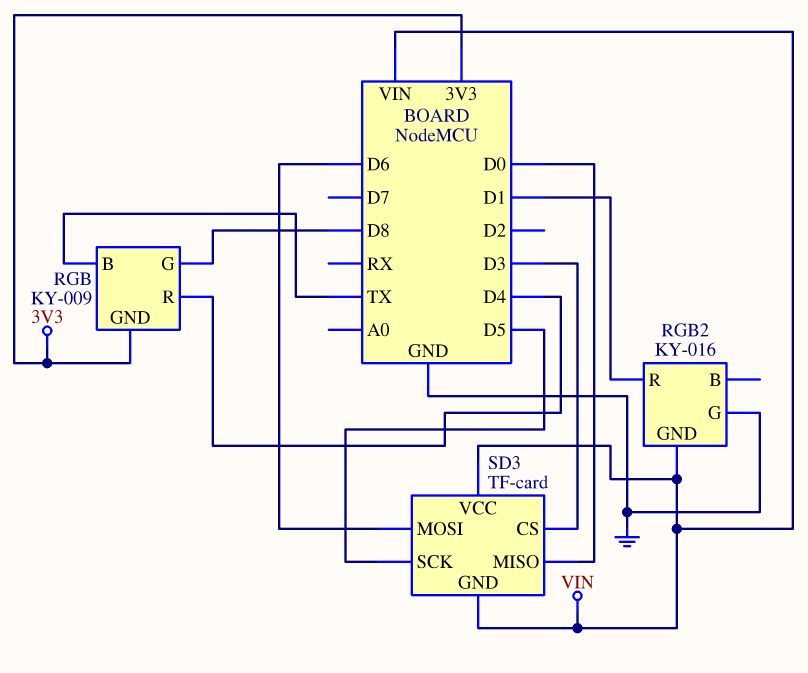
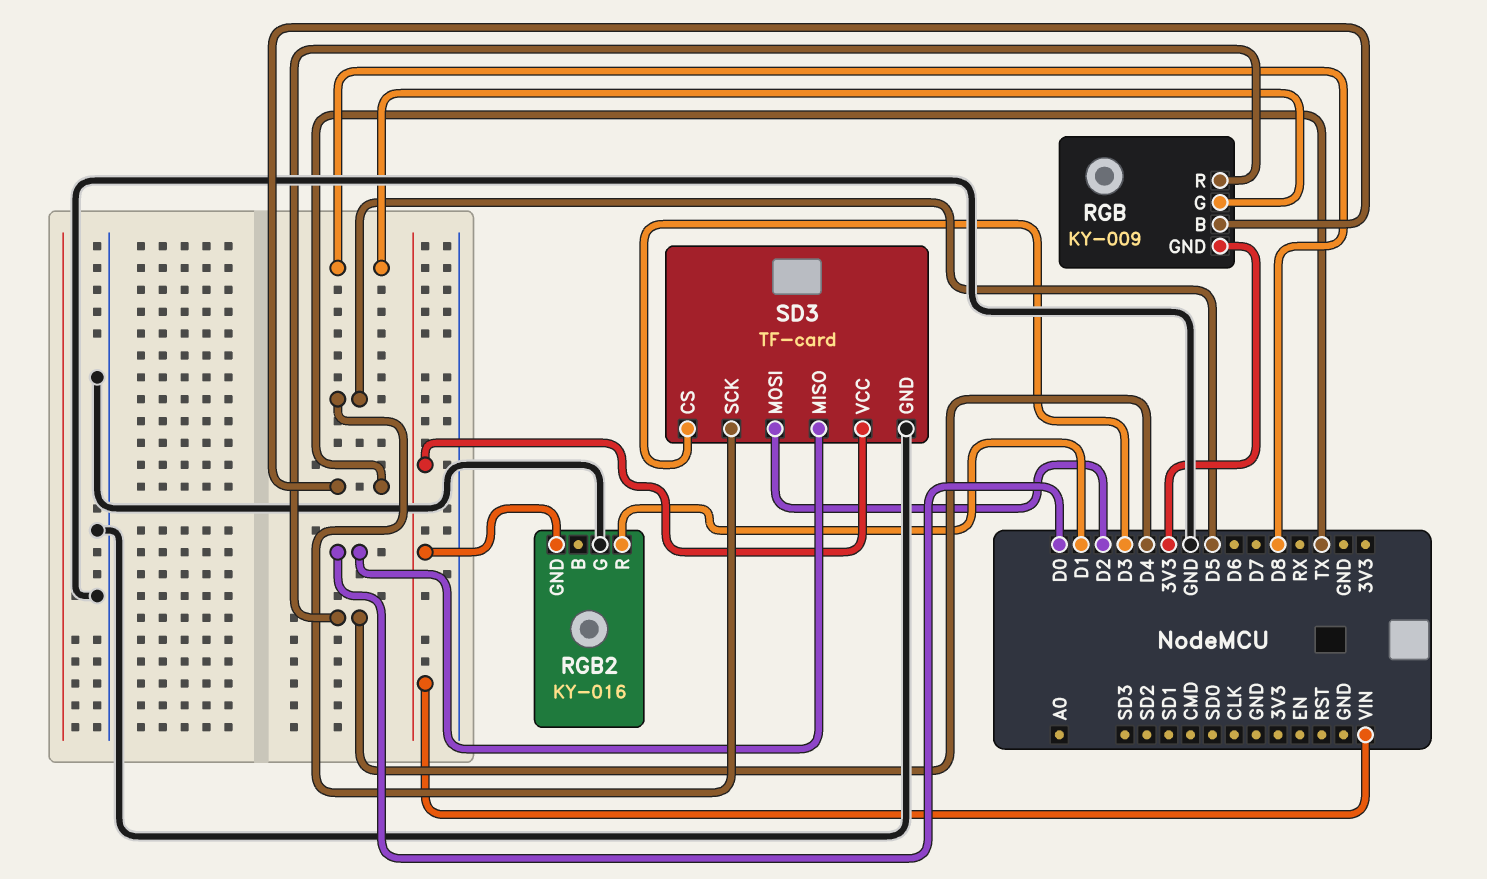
SD3 pin GND: VIN -> GND
SD3 pin MOSI: D6 -> D2

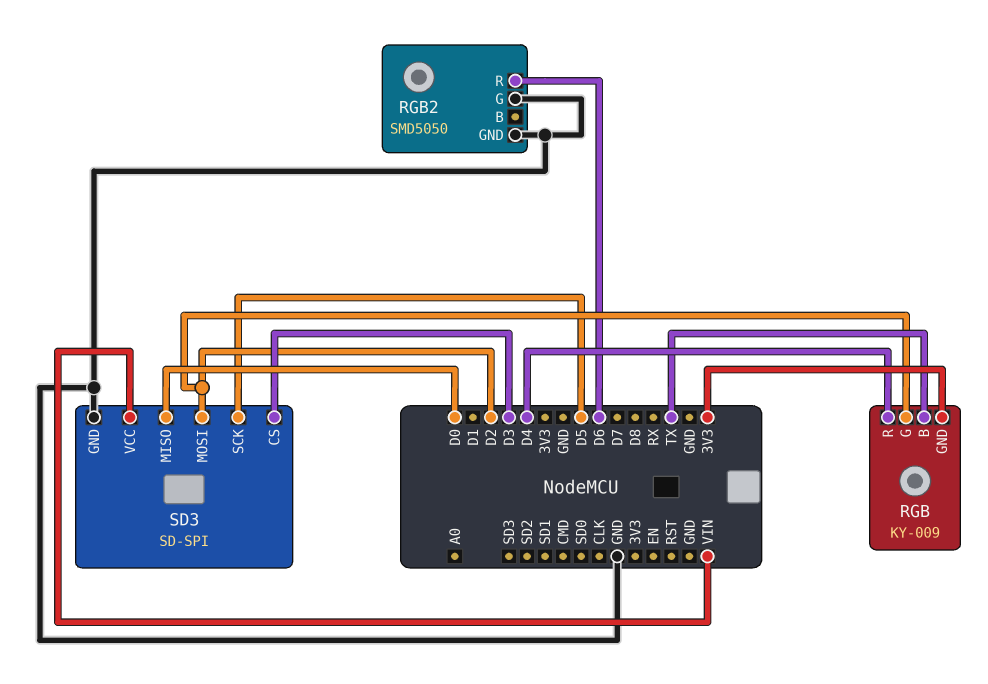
RGB pin G: D8 -> D2
RGB2: KY-016 -> SMD5050
RGB2 pin GND: VIN -> GND
RGB2 pin R: D1 -> D6
SD3: TF-card -> SD-SPI

